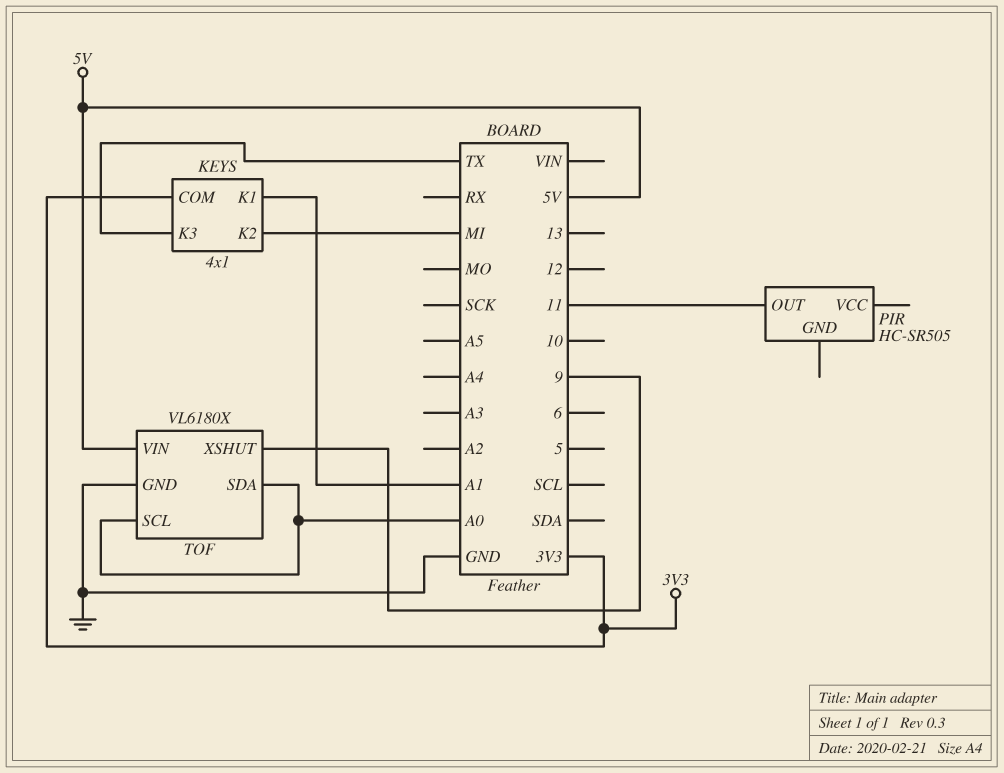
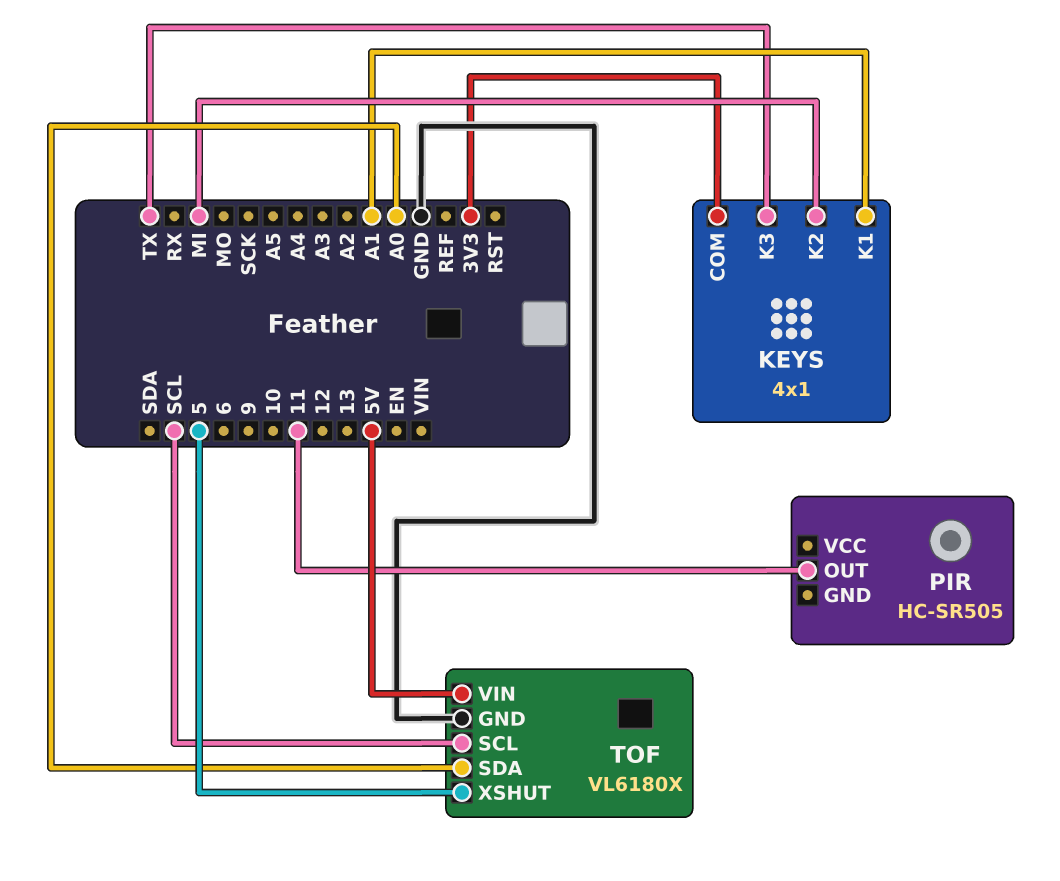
TOF pin SCL: A0 -> SCL
TOF pin XSHUT: 9 -> 5

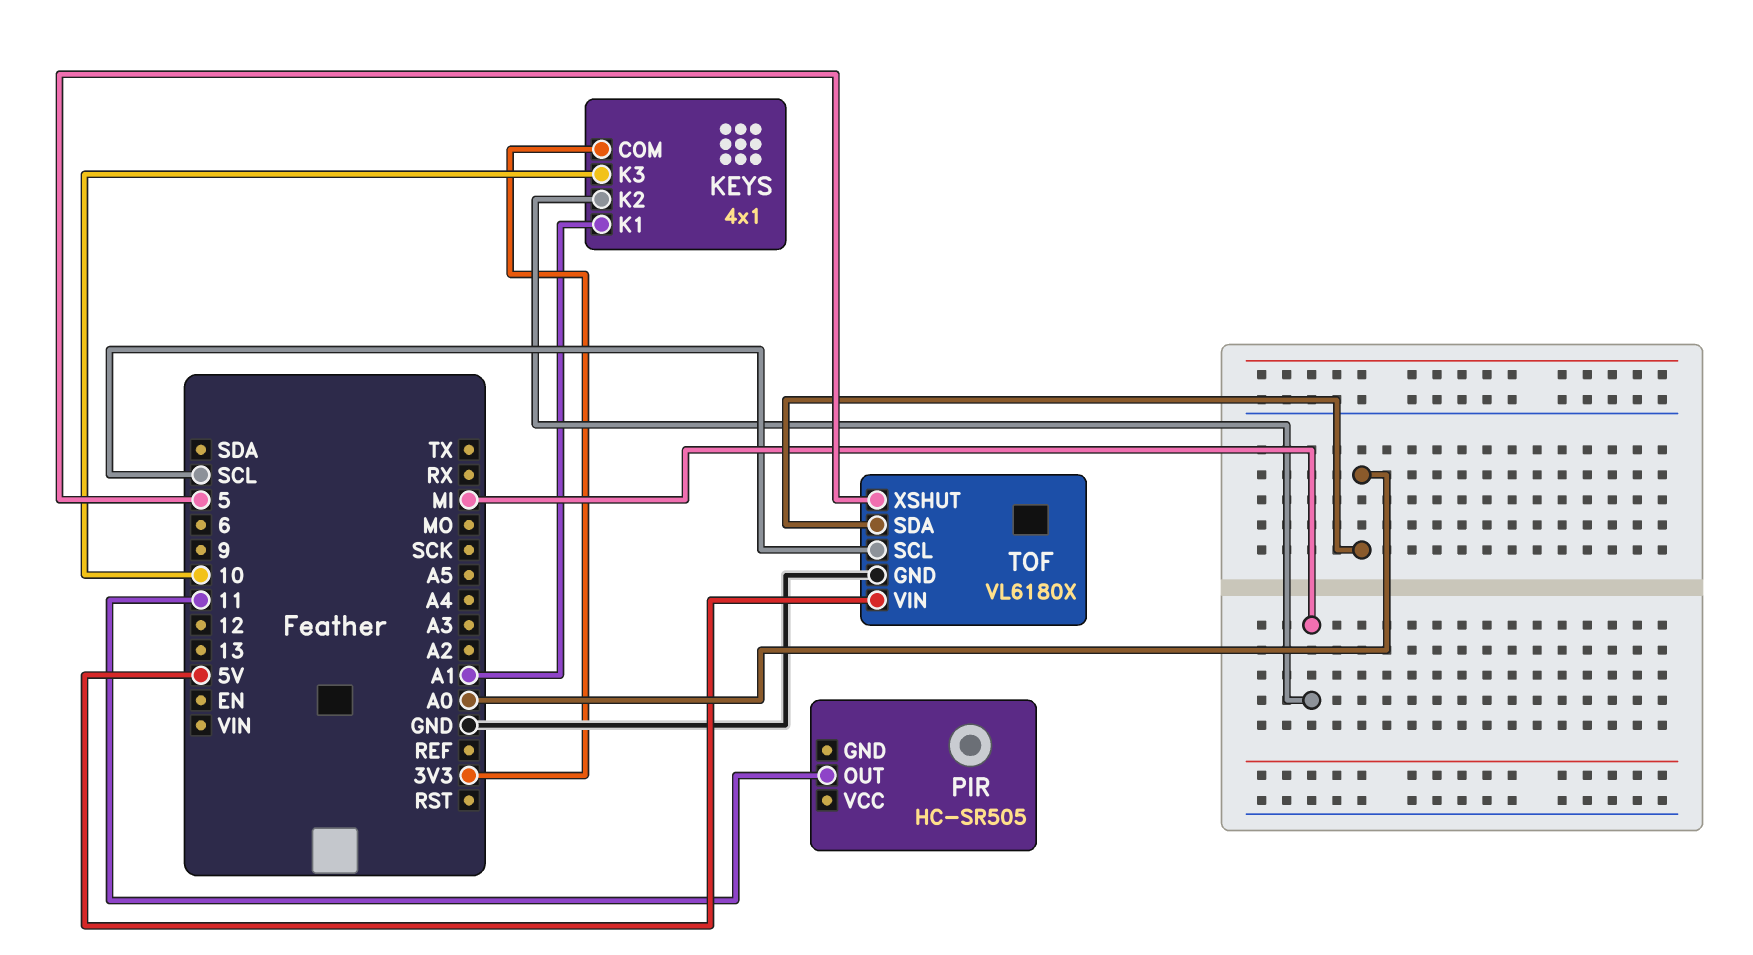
KEYS pin K3: TX -> 10

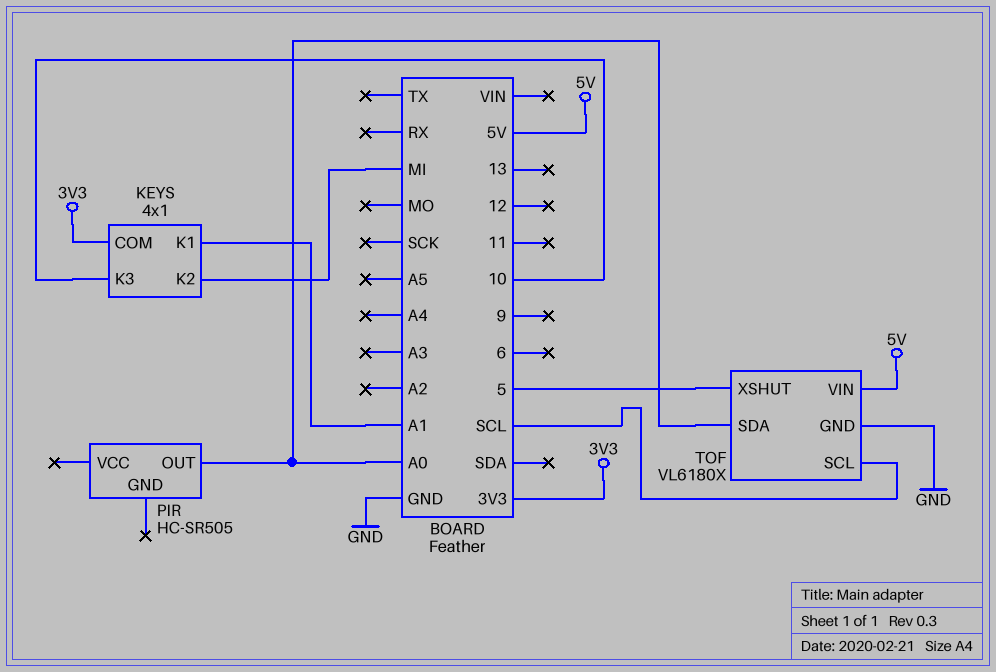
PIR pin OUT: 11 -> A0

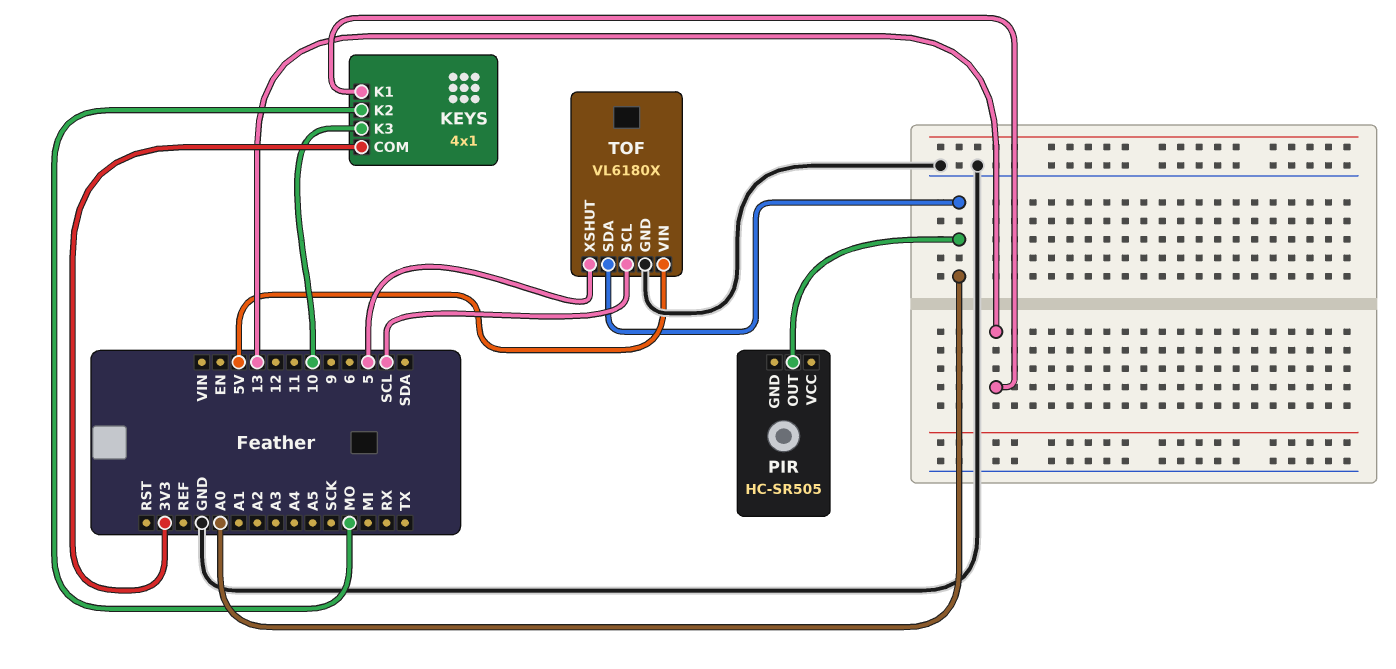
KEYS pin K1: A1 -> 13
KEYS pin K2: MI -> MO

